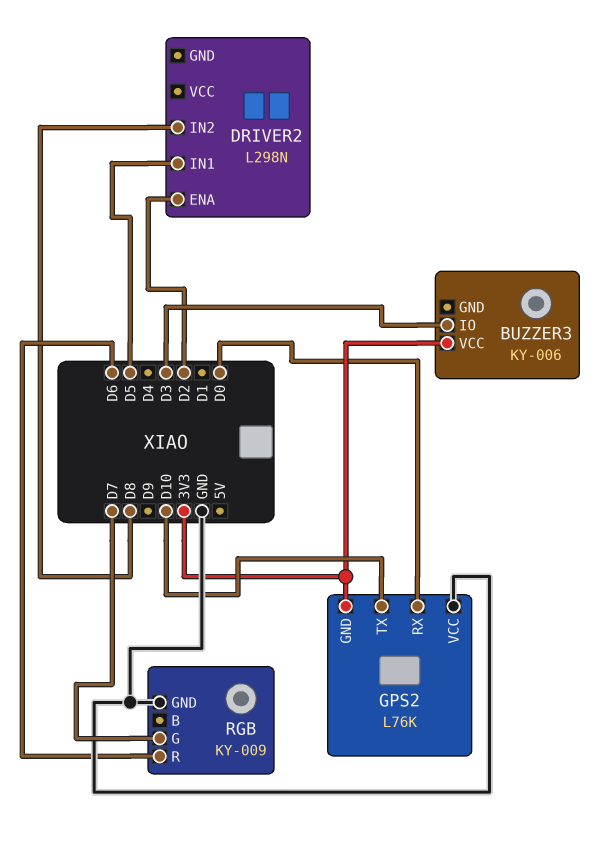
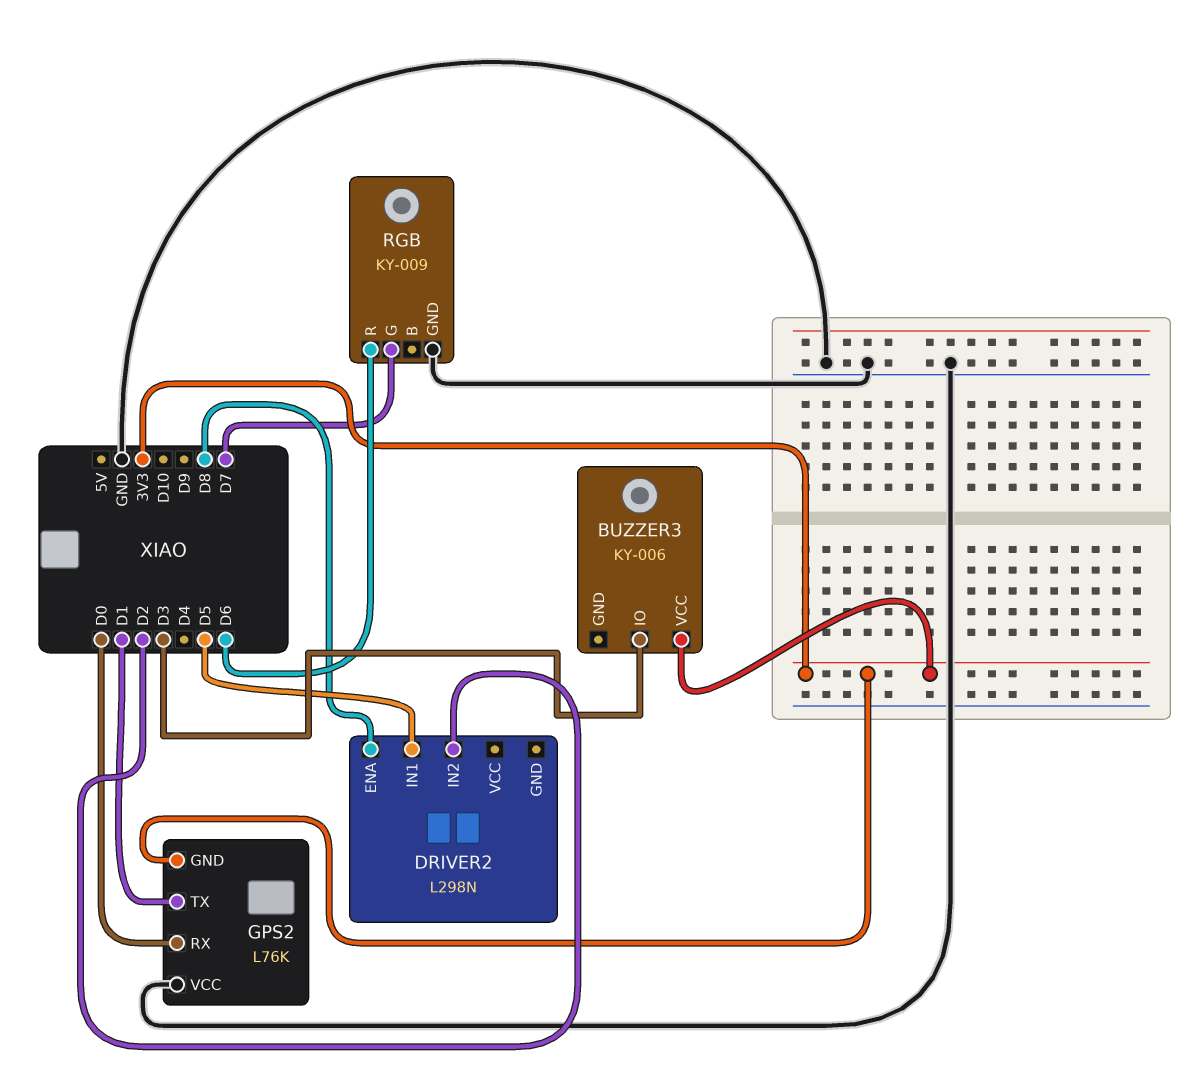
DRIVER2 pin ENA: D2 -> D8
DRIVER2 pin IN2: D8 -> D2
GPS2 pin TX: D10 -> D1

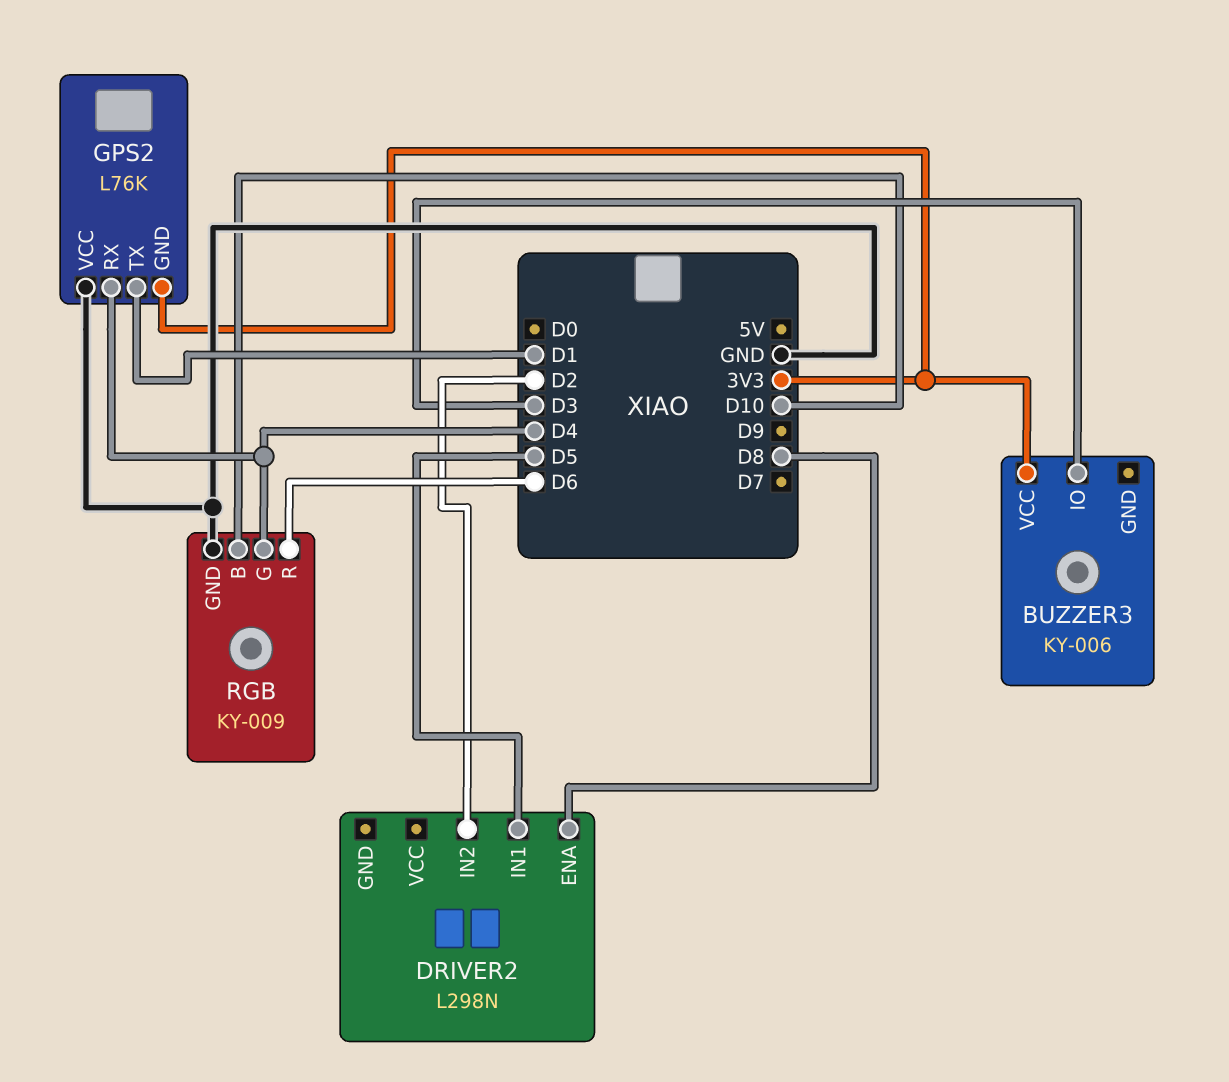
GPS2 pin RX: D0 -> D4
RGB pin B: none -> D10
RGB pin G: D7 -> D4

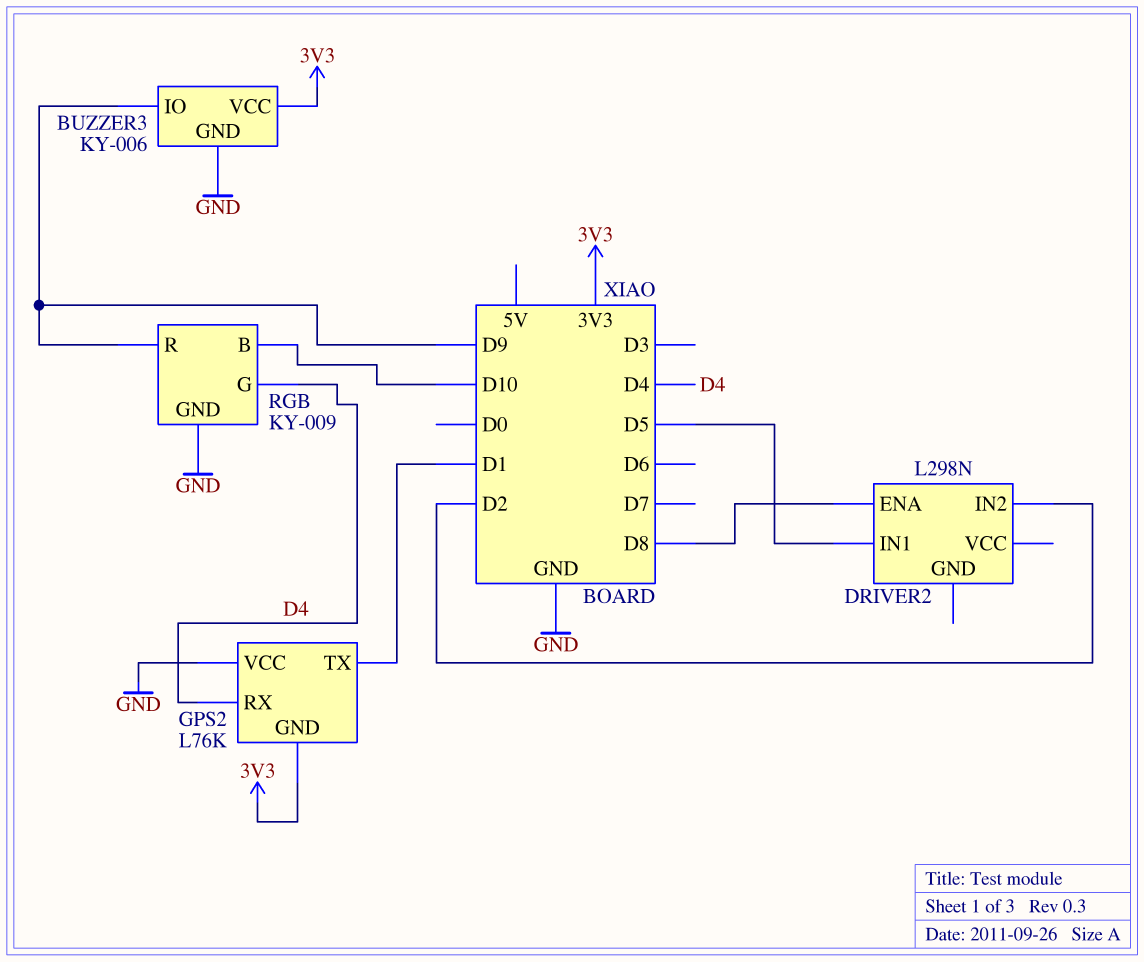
BUZZER3 pin GND: none -> GND
BUZZER3 pin IO: D3 -> D9
RGB pin R: D6 -> D9

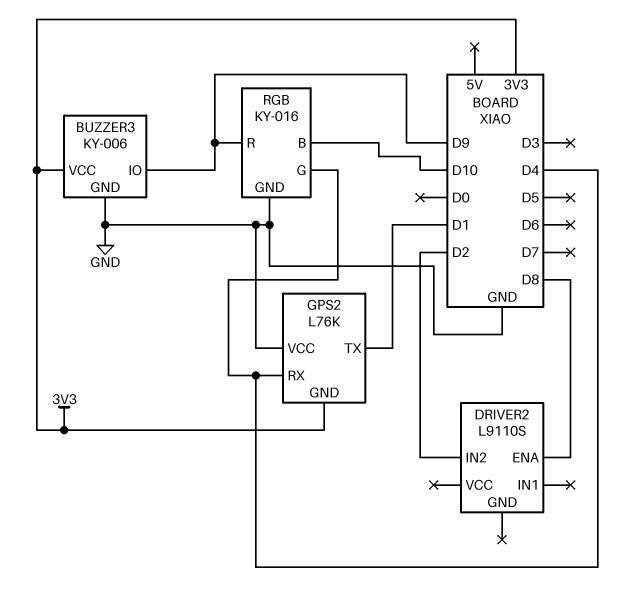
DRIVER2: L298N -> L9110S
DRIVER2 pin IN1: D5 -> none
RGB: KY-009 -> KY-016

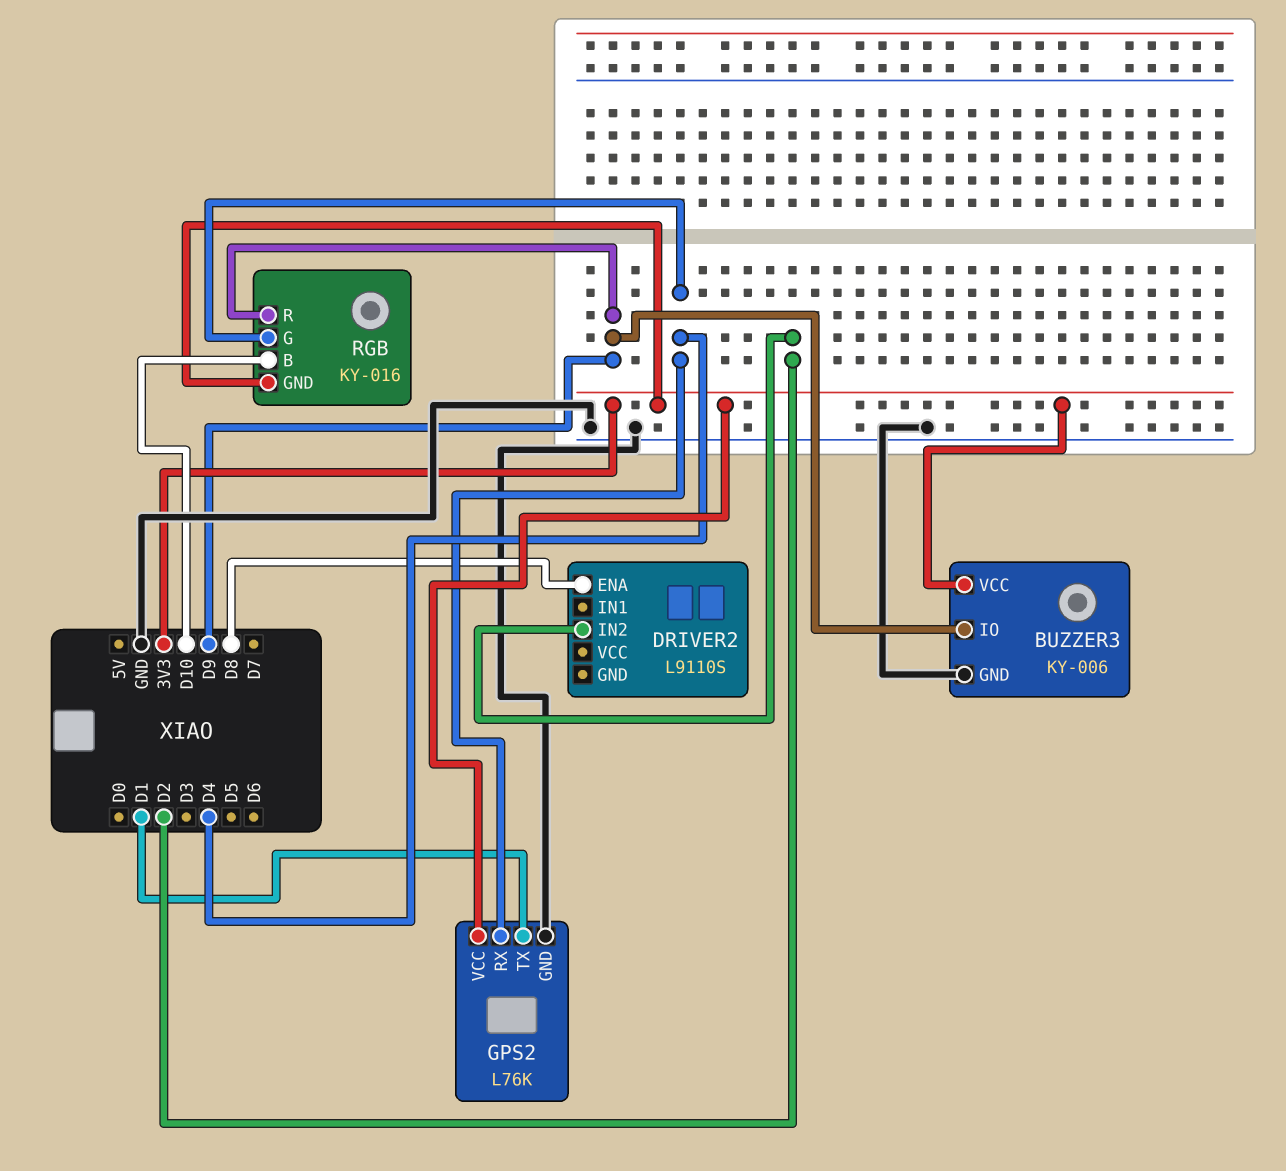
GPS2 pin GND: 3V3 -> GND
GPS2 pin VCC: GND -> 3V3
RGB pin GND: GND -> 3V3

